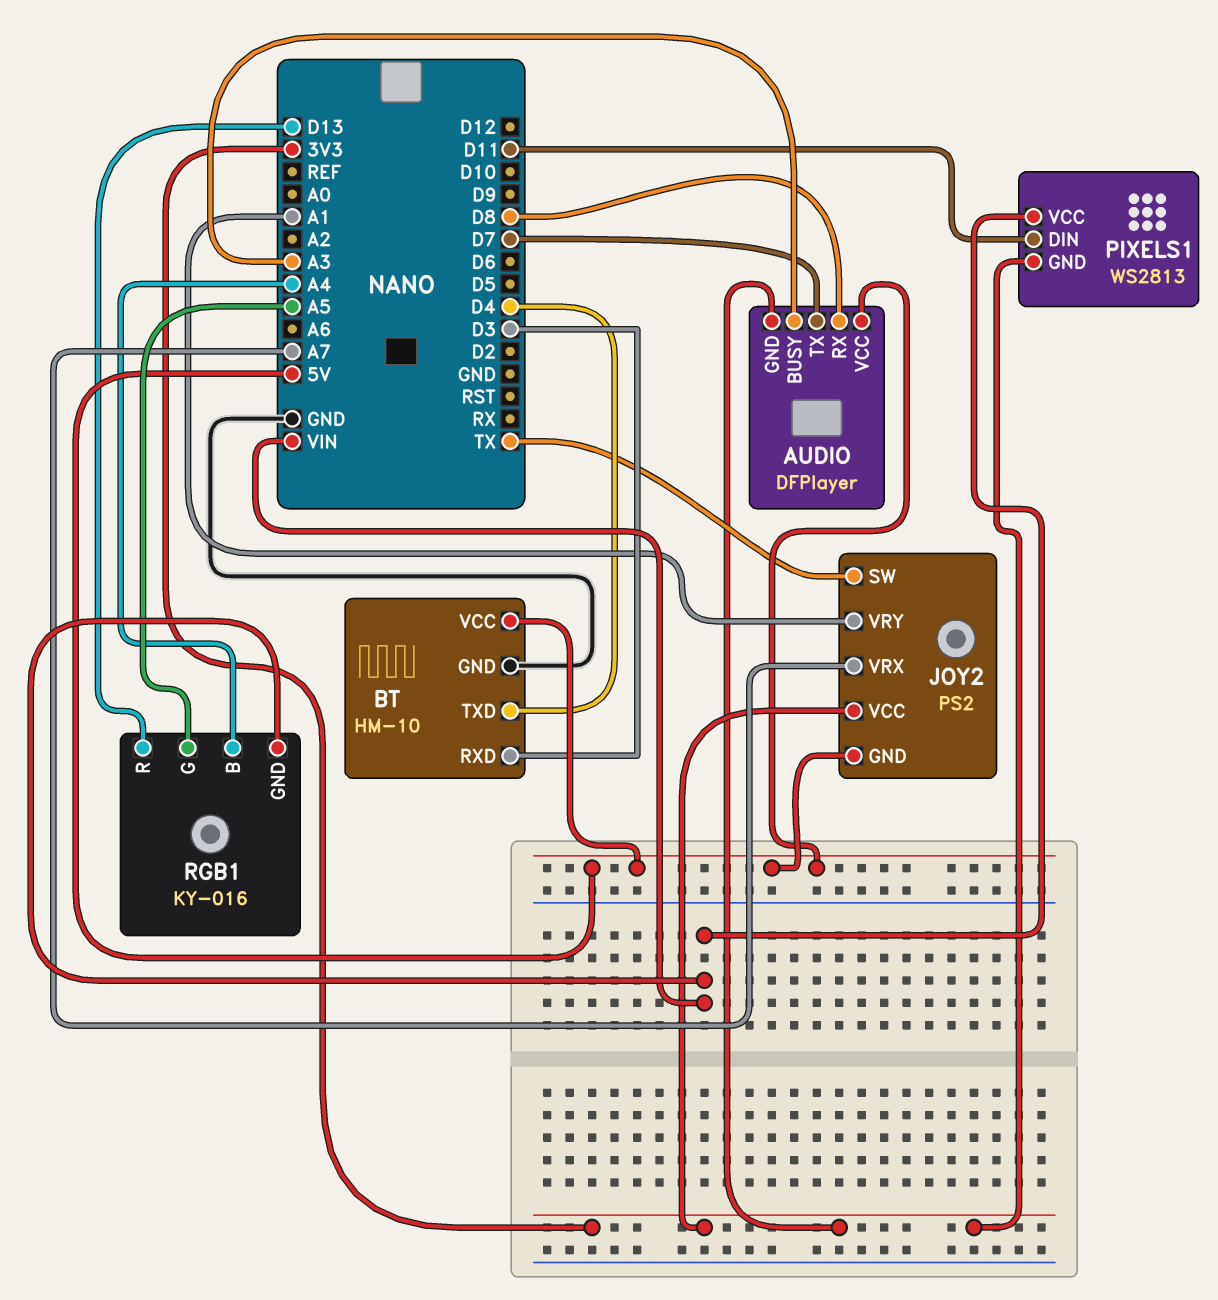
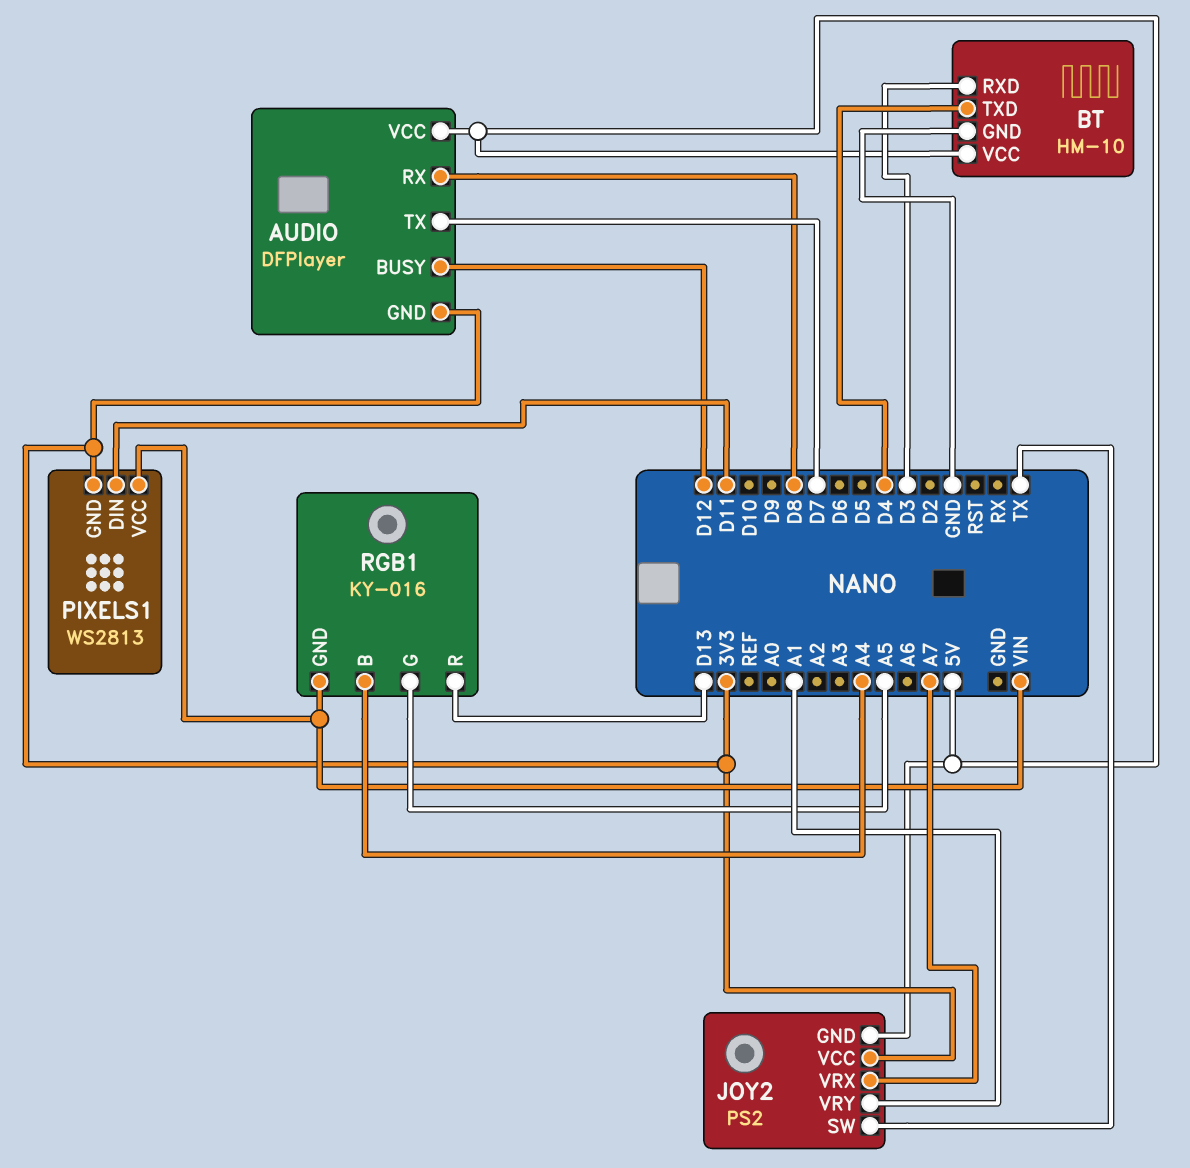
AUDIO pin BUSY: A3 -> D12

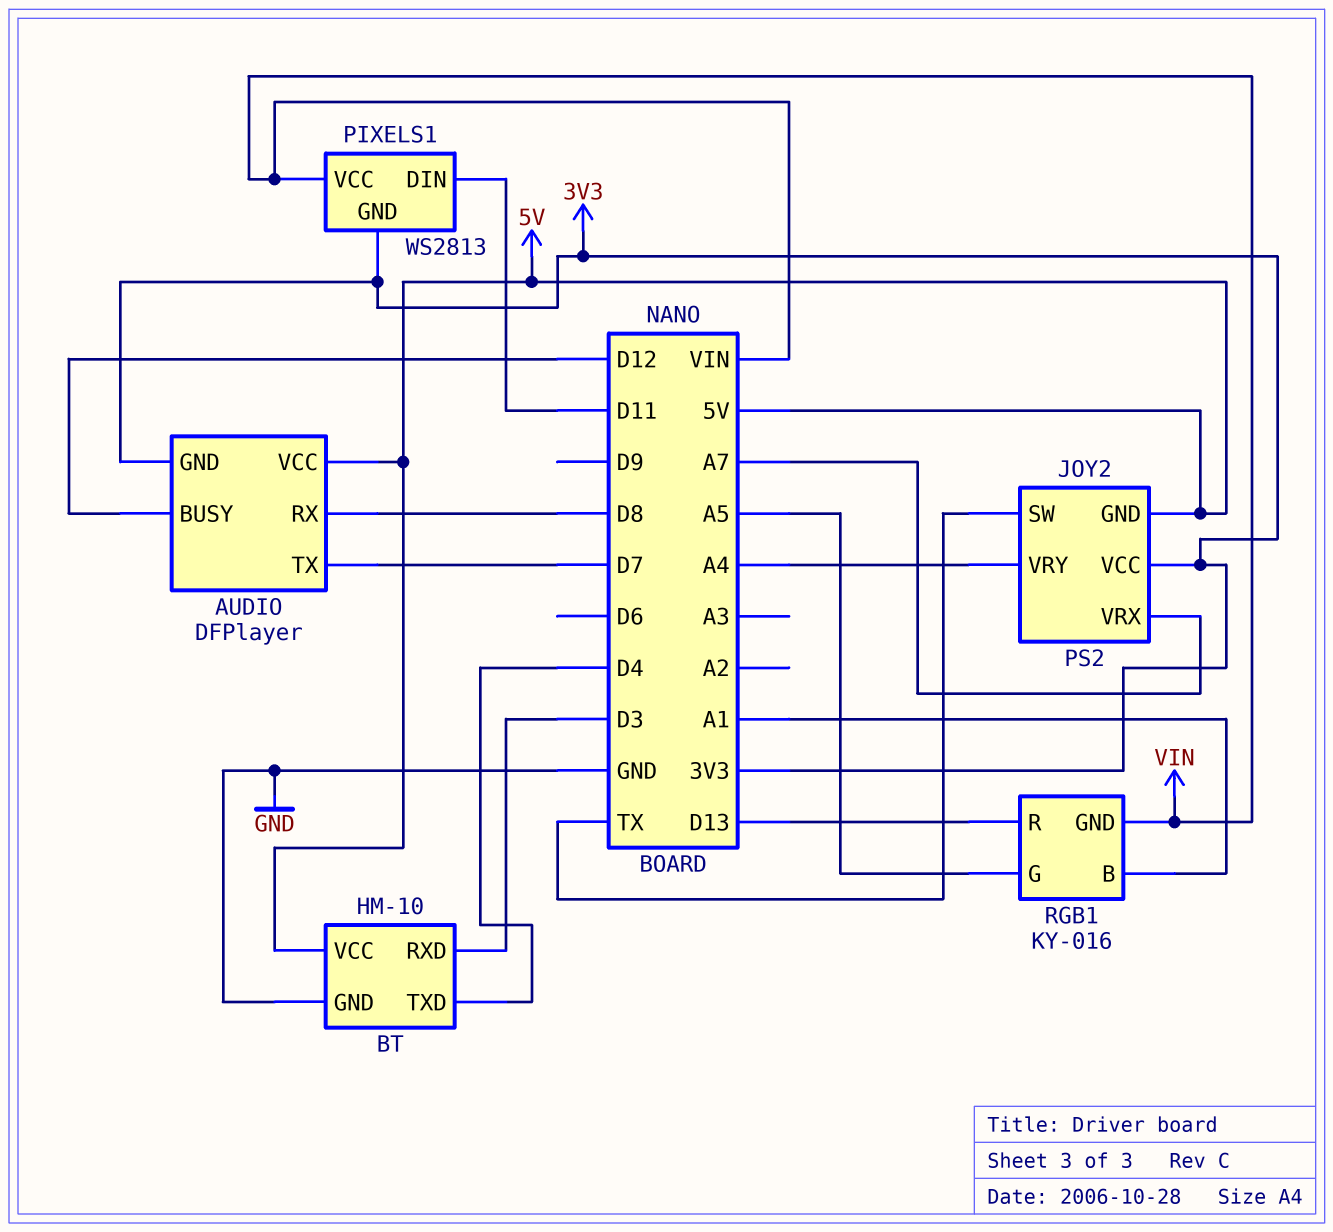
JOY2 pin VRY: A1 -> A4
RGB1 pin B: A4 -> A1

